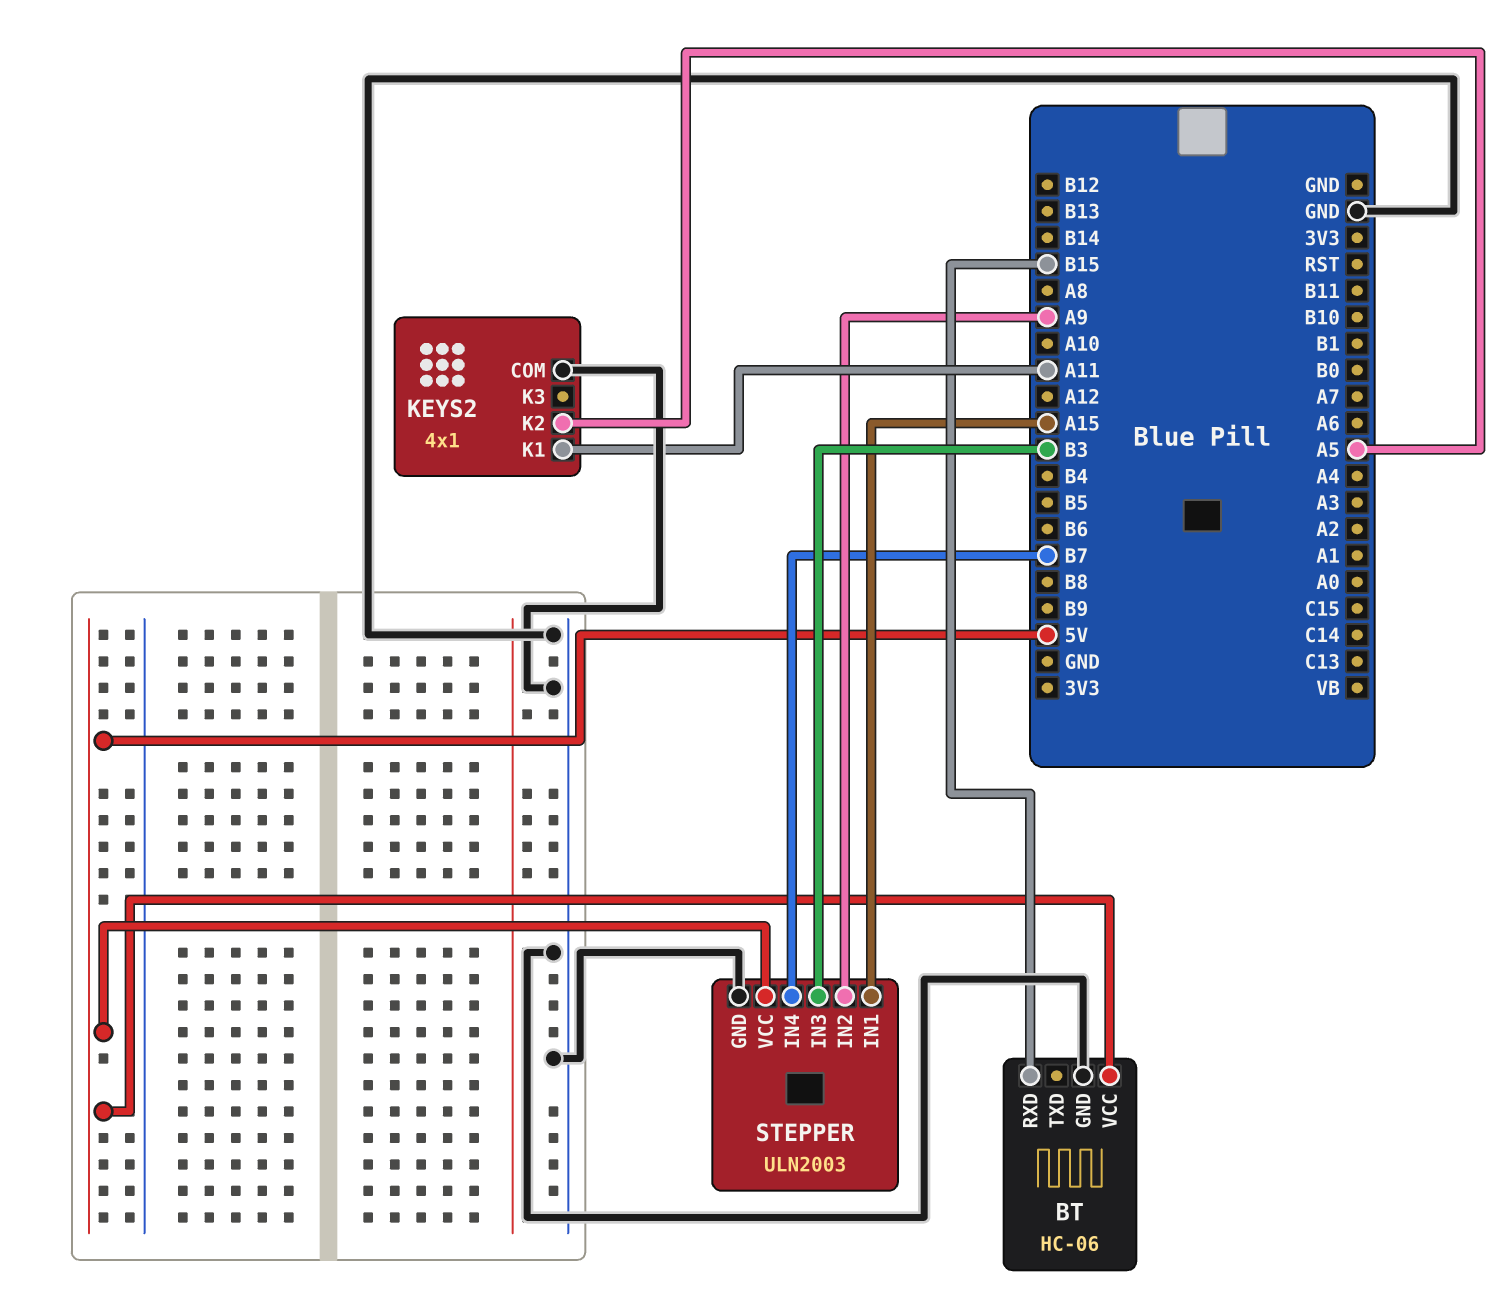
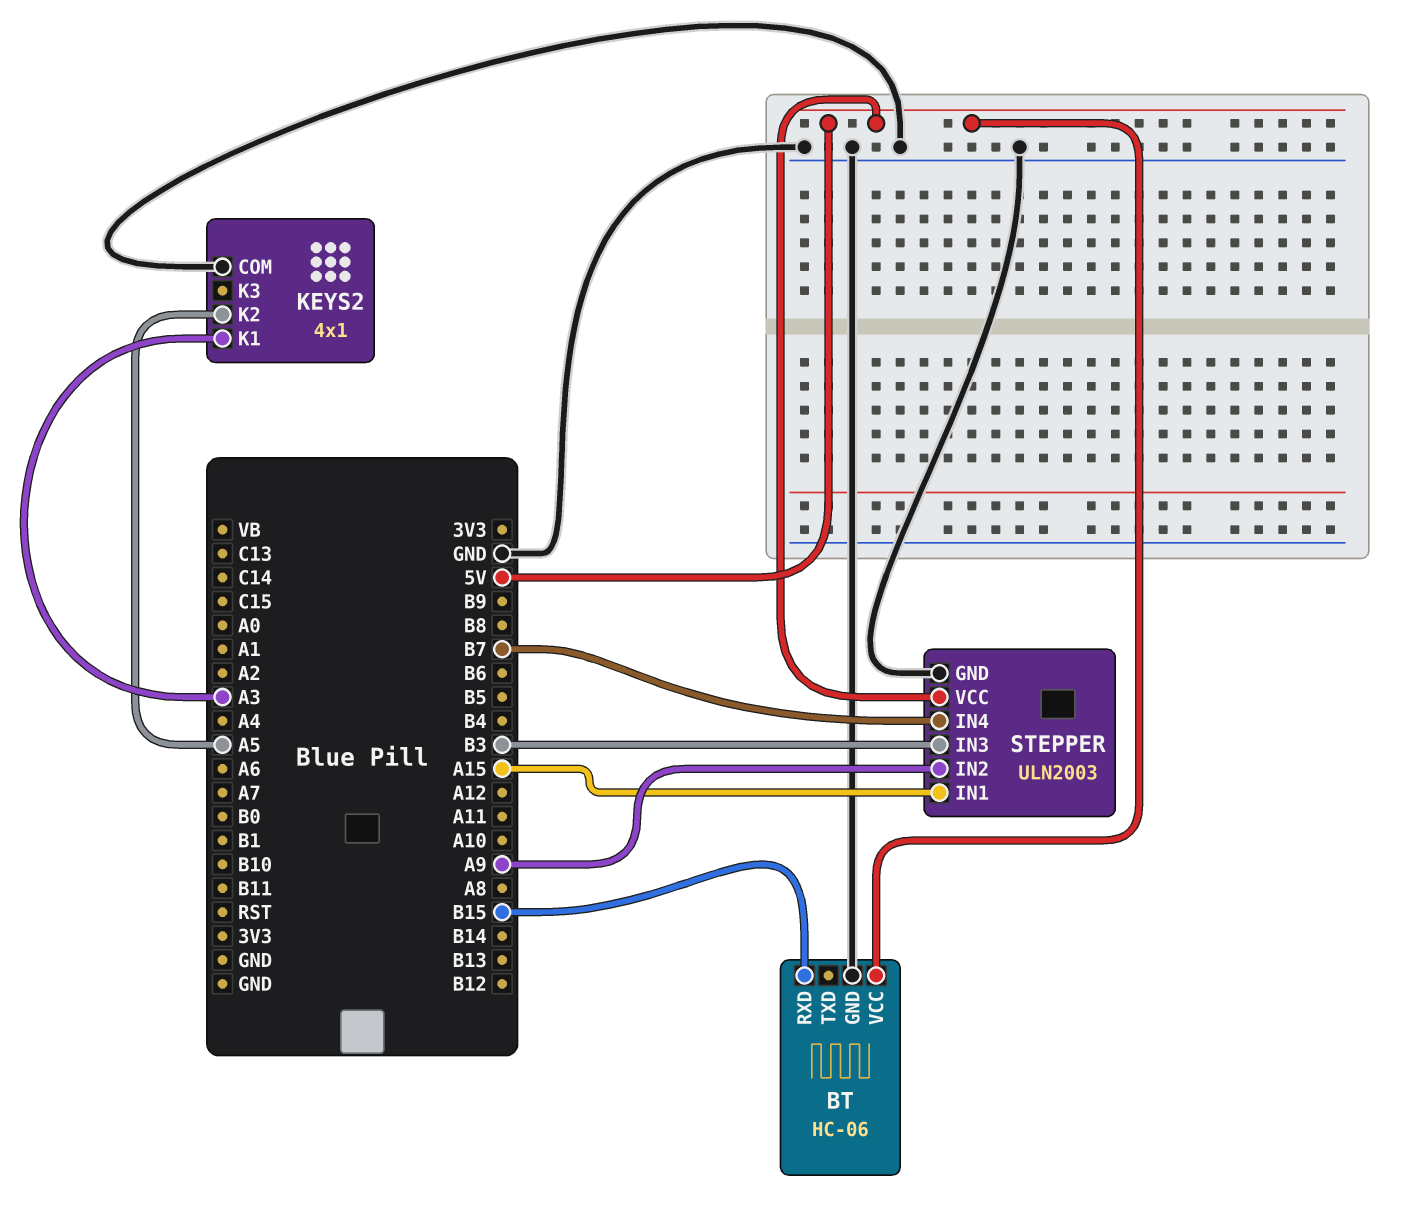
KEYS2 pin K1: A11 -> A3

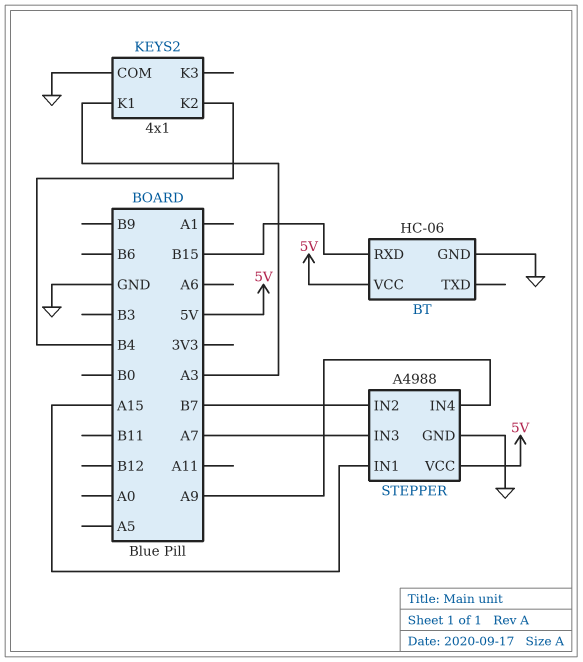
KEYS2 pin K2: A5 -> B4
STEPPER: ULN2003 -> A4988
STEPPER pin IN2: A9 -> B7
STEPPER pin IN3: B3 -> A7
STEPPER pin IN4: B7 -> A9

